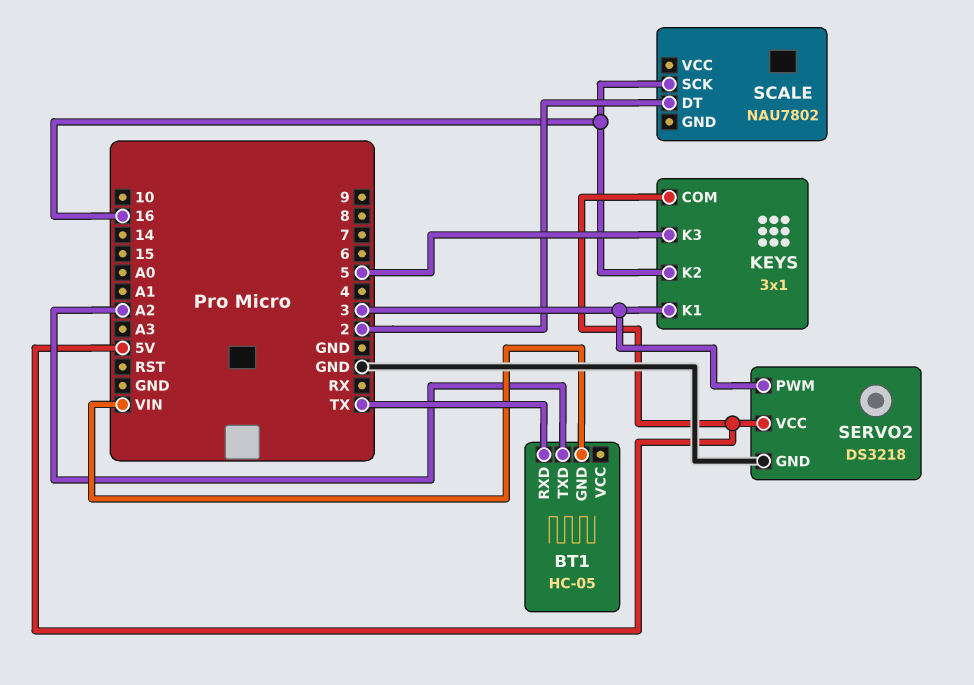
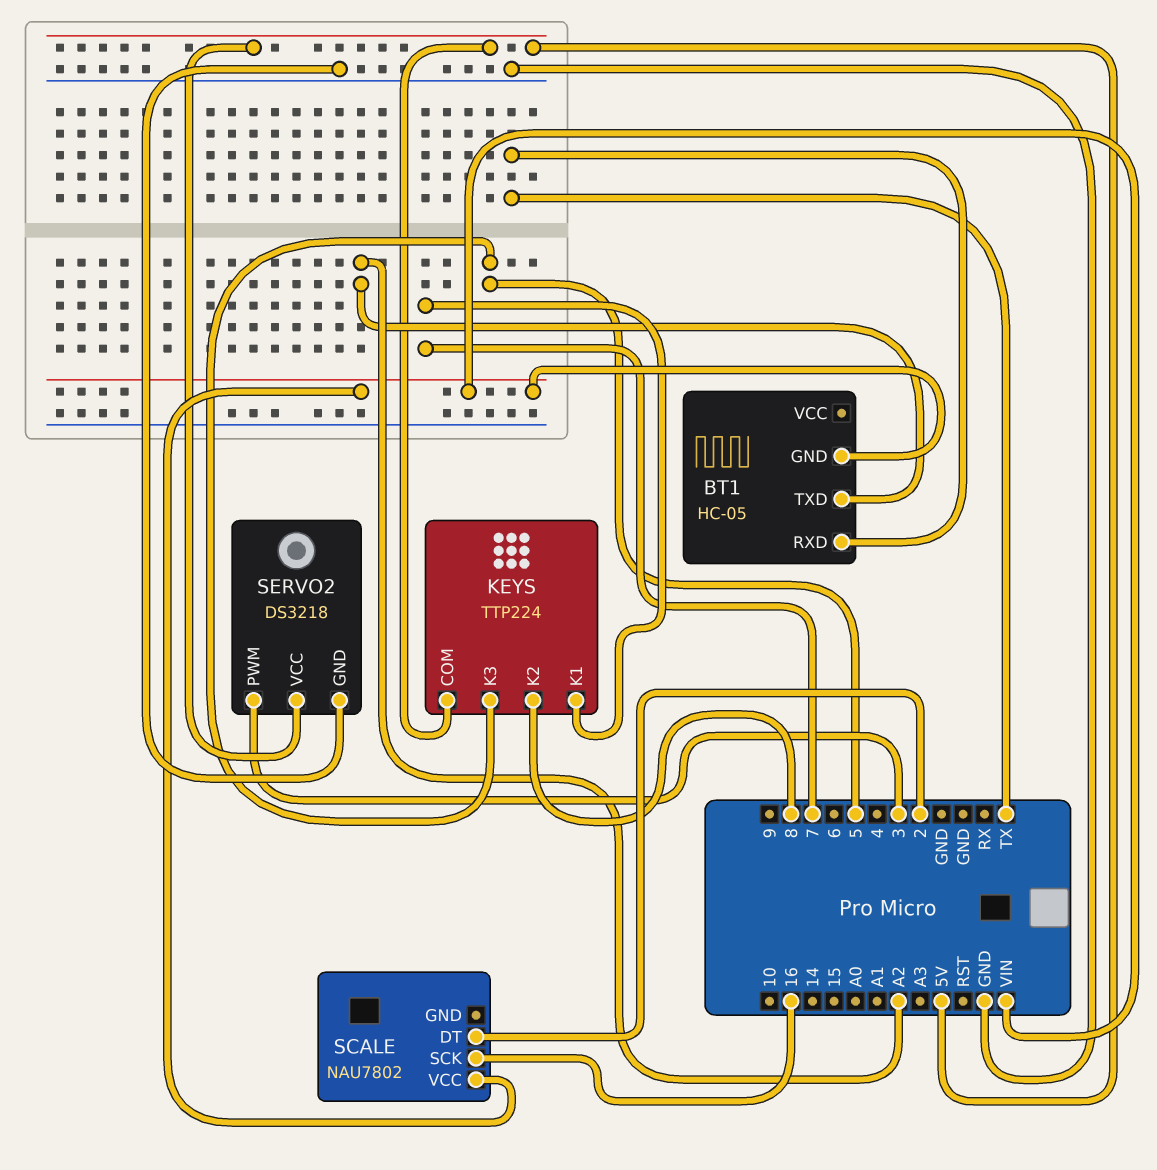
KEYS: 3x1 -> TTP224
KEYS pin K1: 3 -> 7
KEYS pin K2: 16 -> 8
SCALE pin VCC: none -> VIN

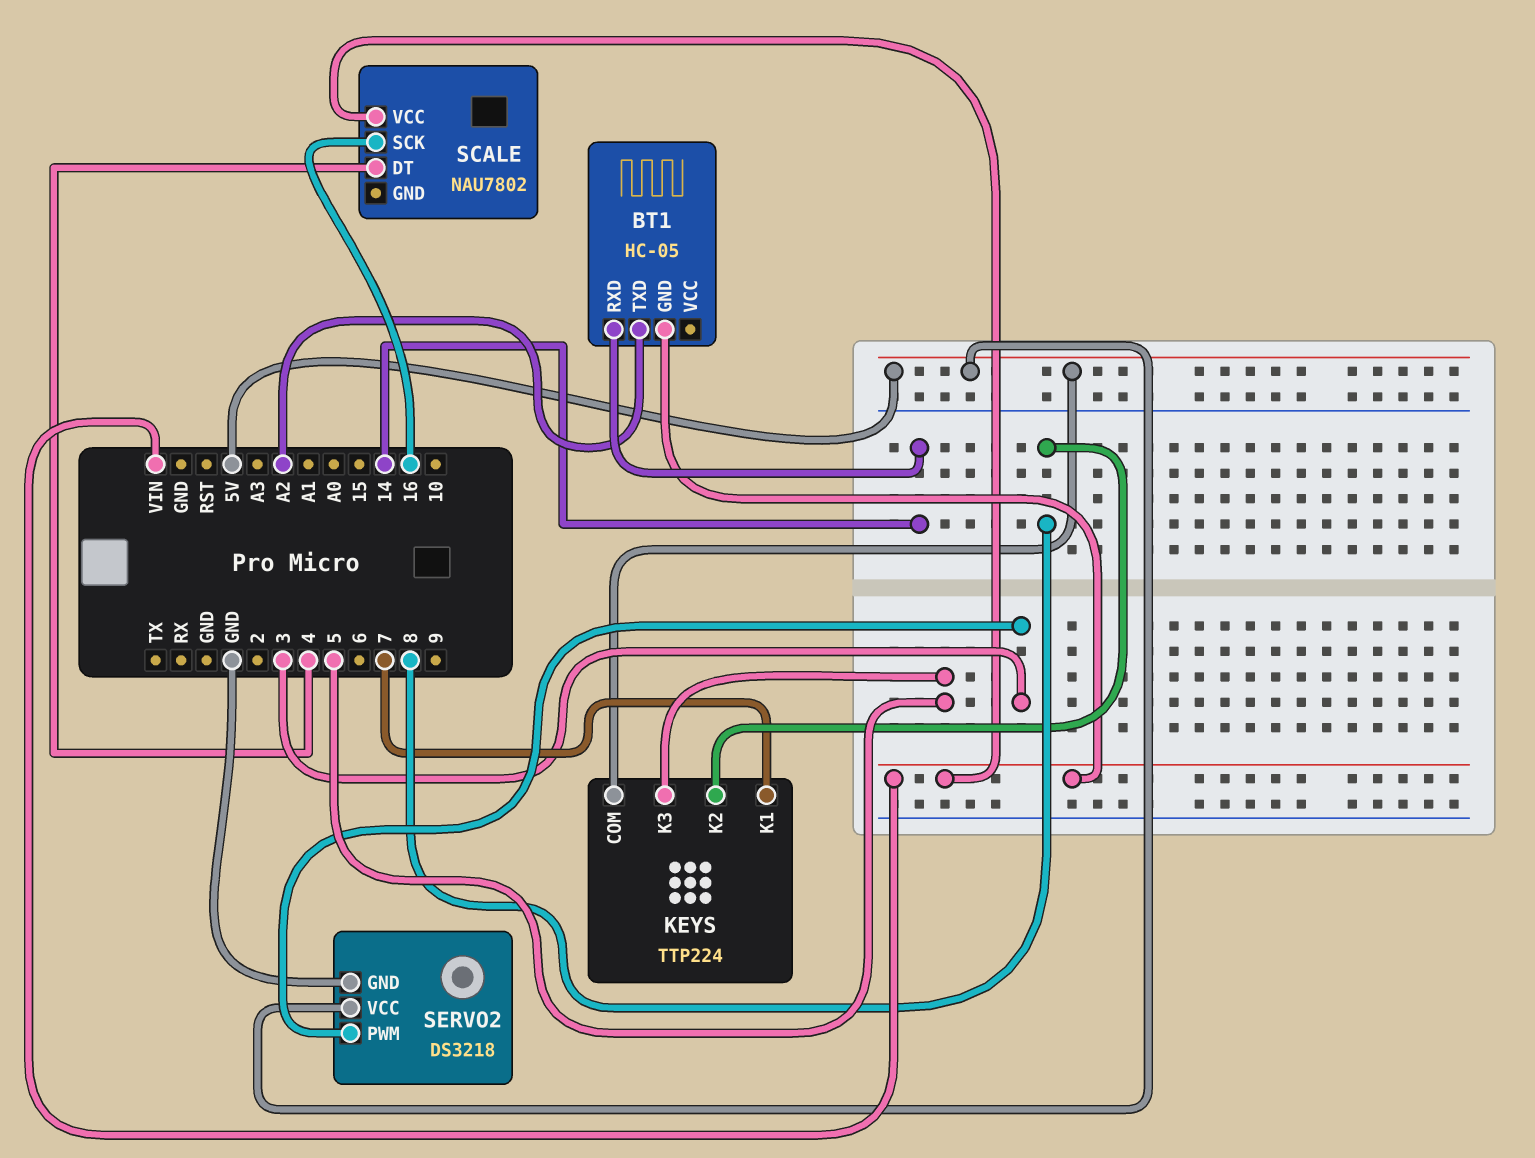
BT1 pin RXD: TX -> 14
SCALE pin DT: 2 -> 4

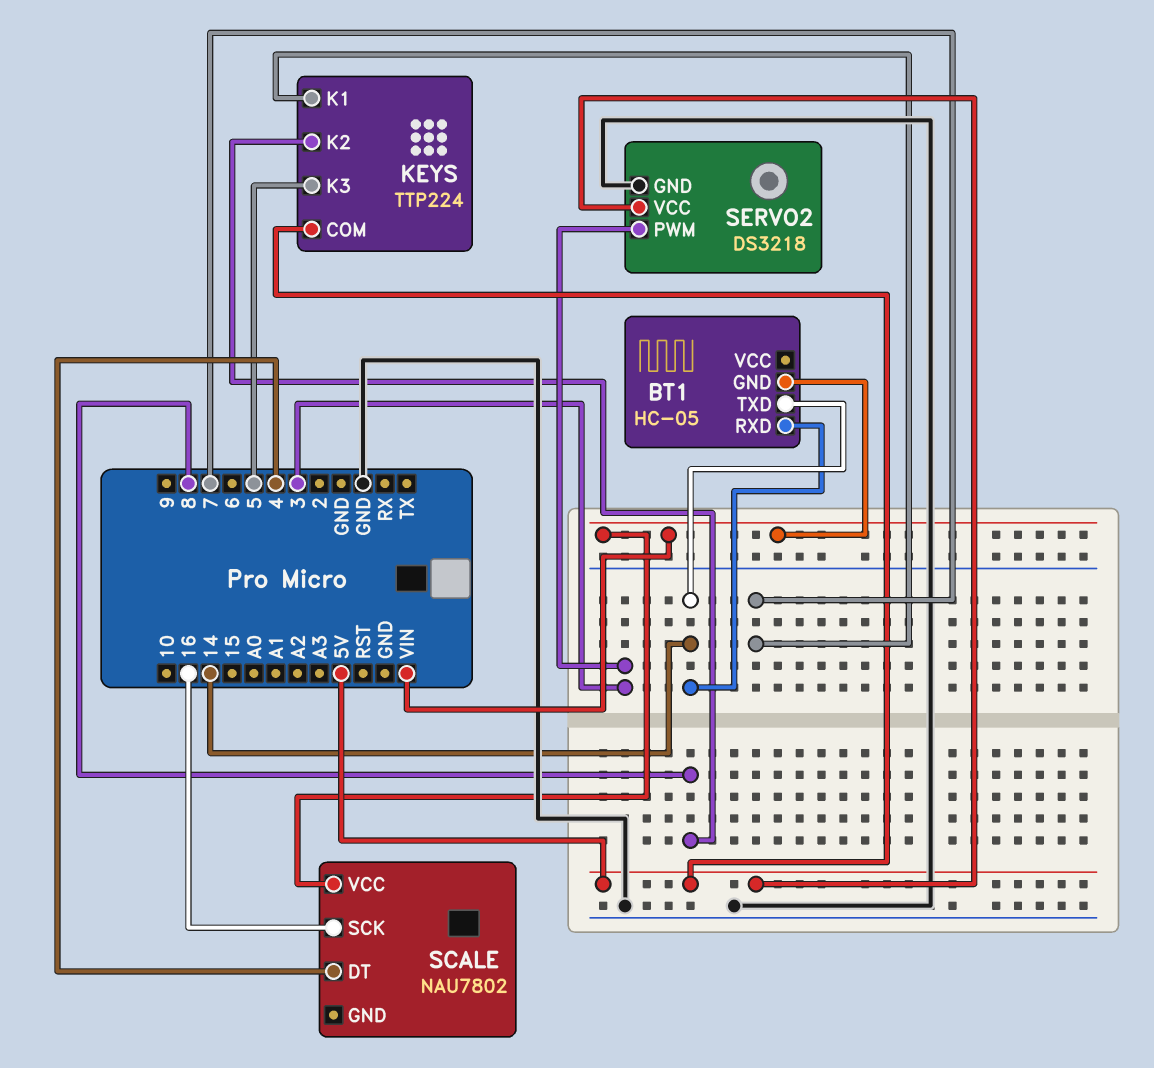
BT1 pin TXD: A2 -> 14

